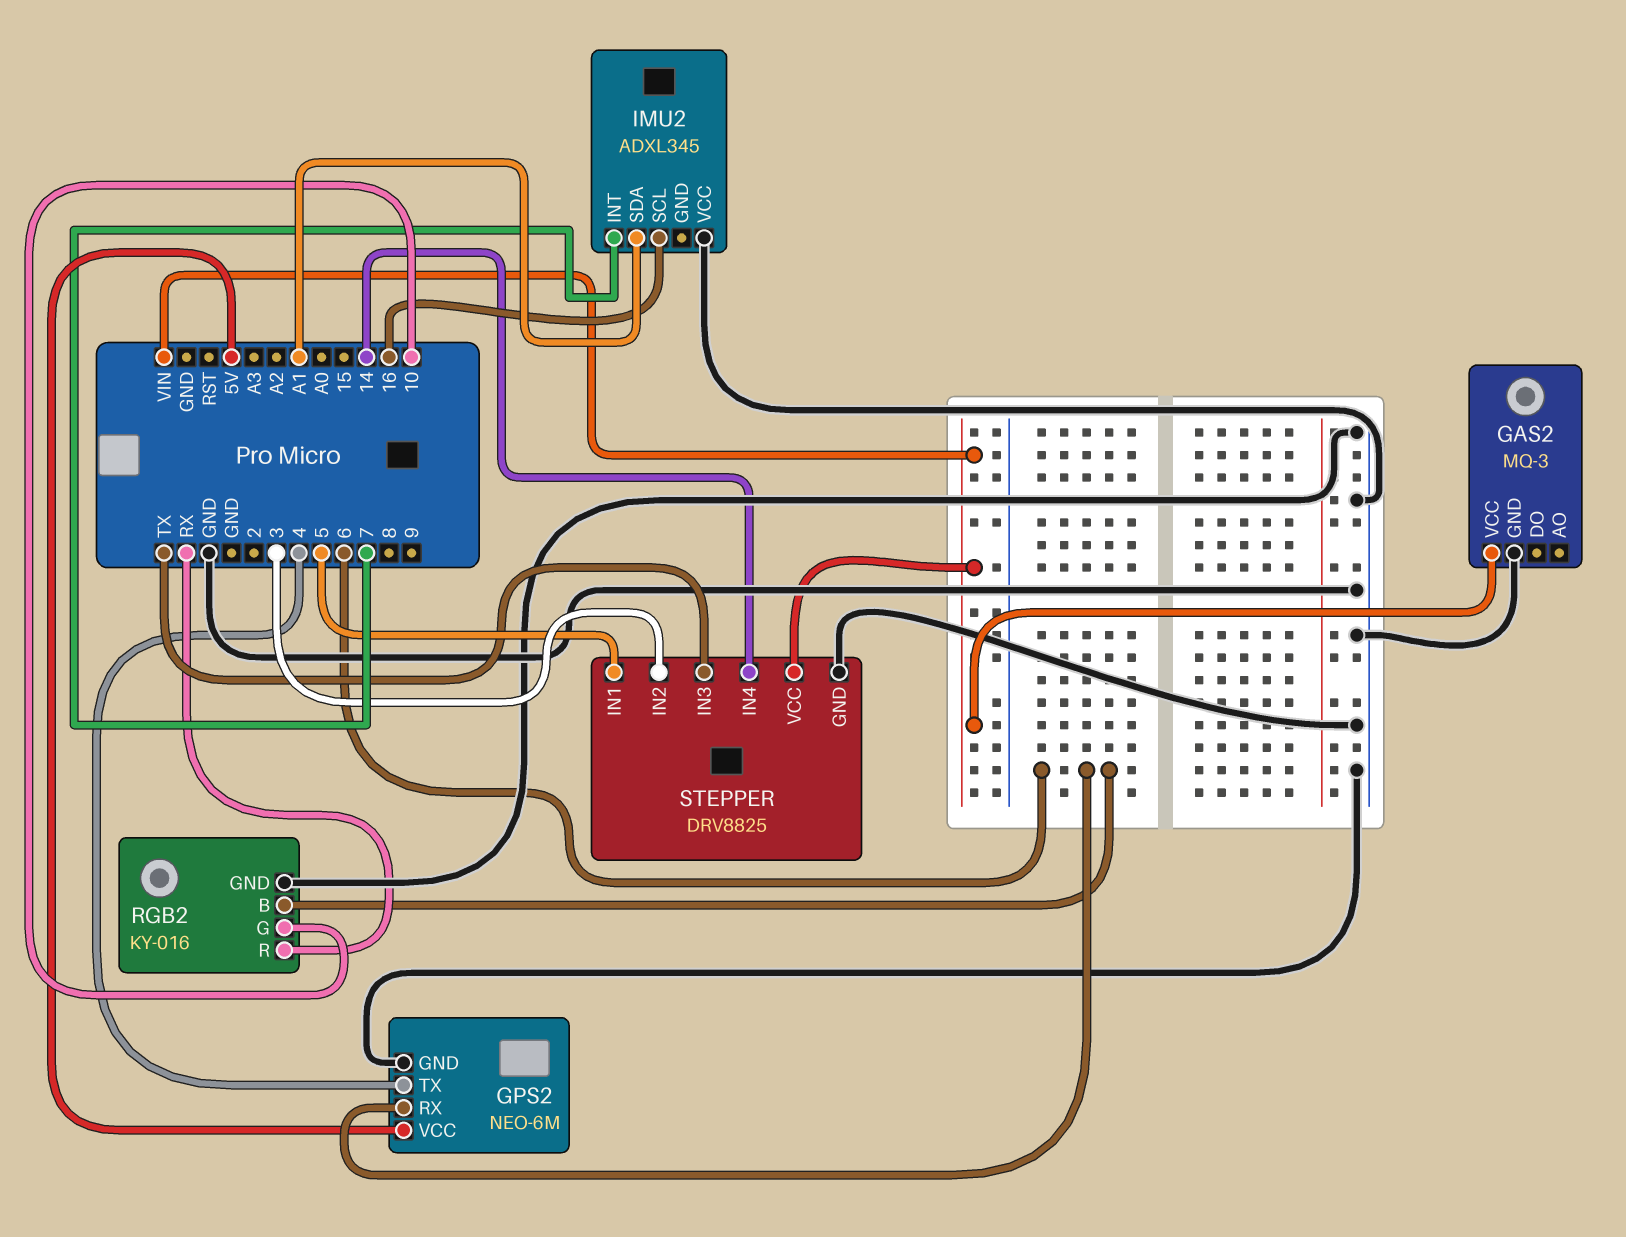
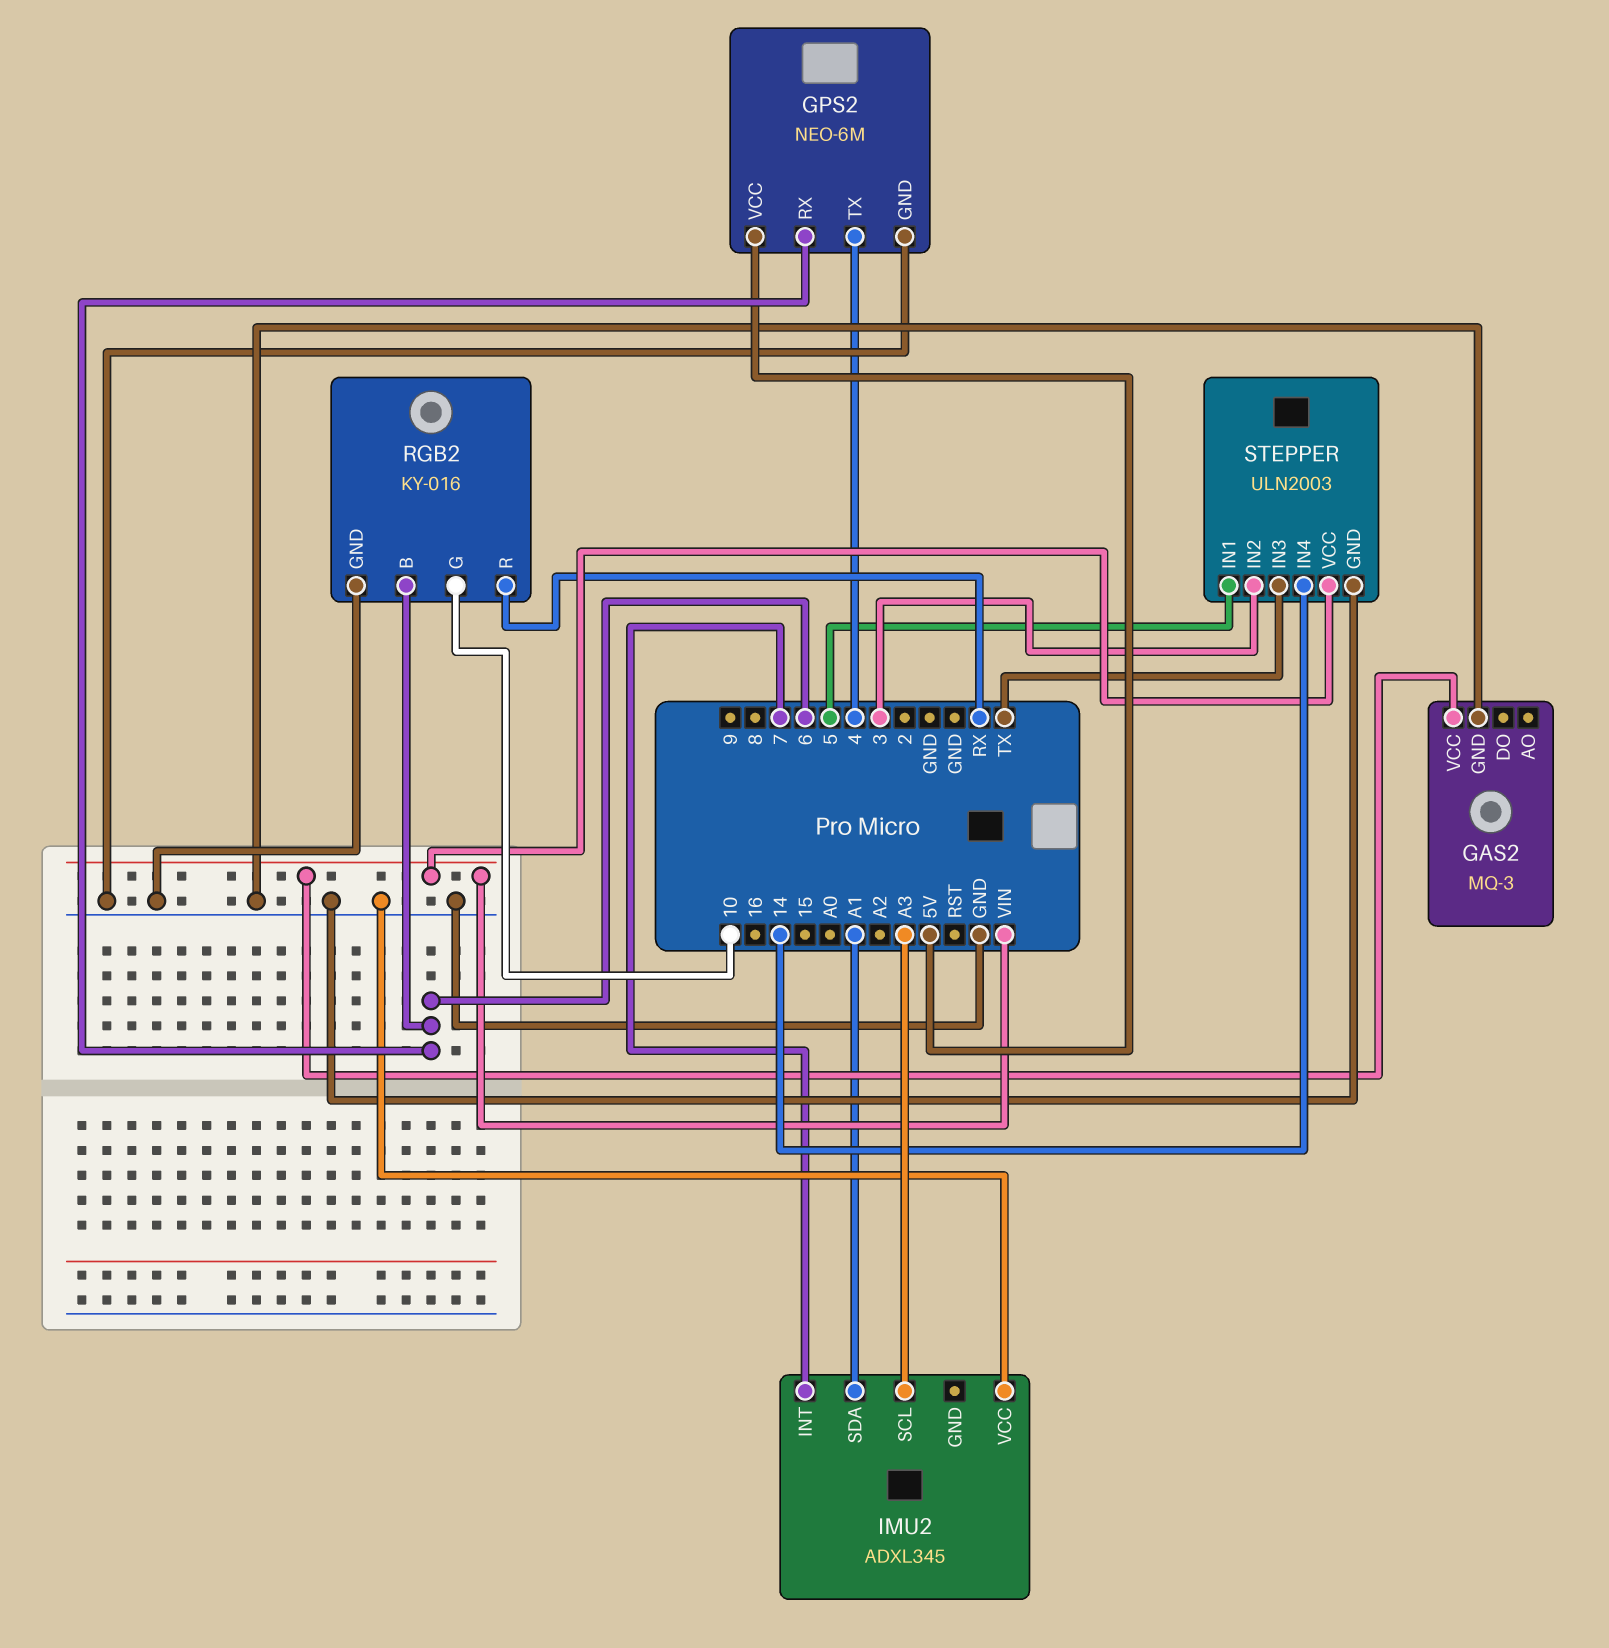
IMU2 pin SCL: 16 -> A3
STEPPER: DRV8825 -> ULN2003

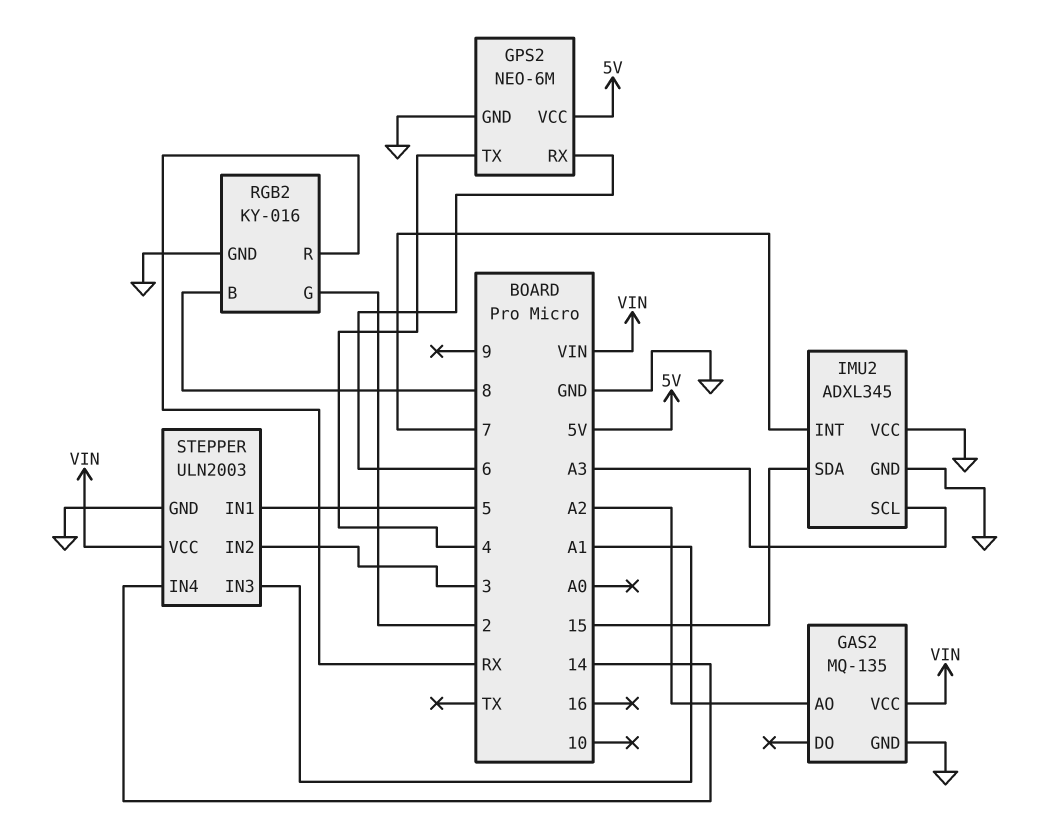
GAS2: MQ-3 -> MQ-135
GAS2 pin AO: none -> A2
IMU2 pin GND: none -> GND
IMU2 pin SDA: A1 -> 15
RGB2 pin B: 6 -> 8
RGB2 pin G: 10 -> 2
STEPPER pin IN3: TX -> A1

